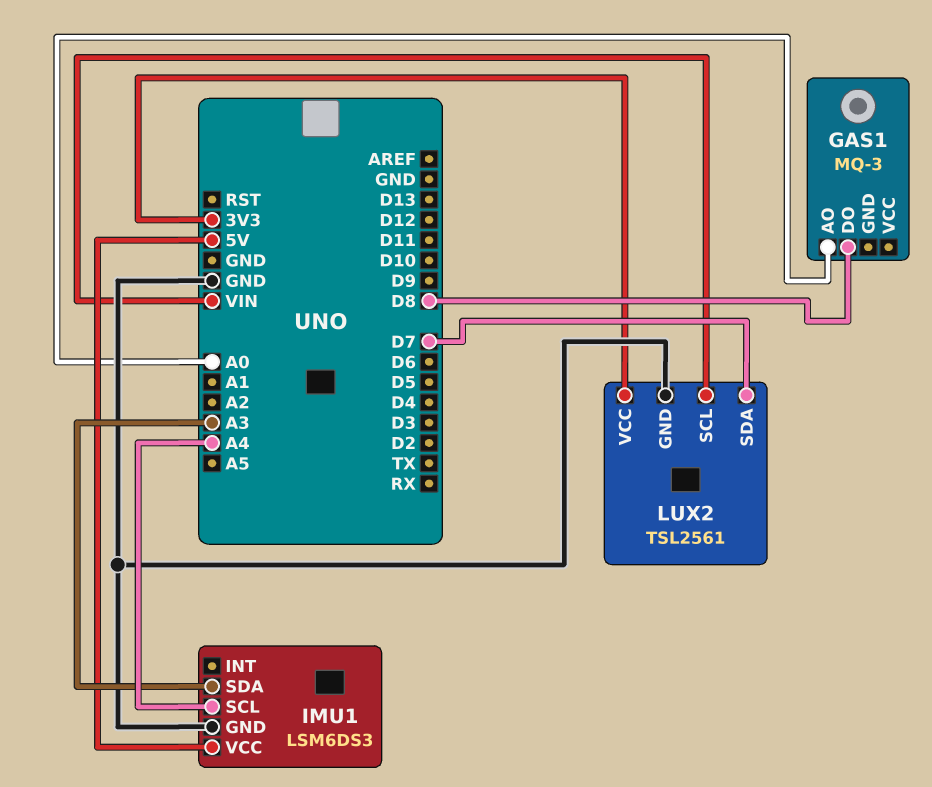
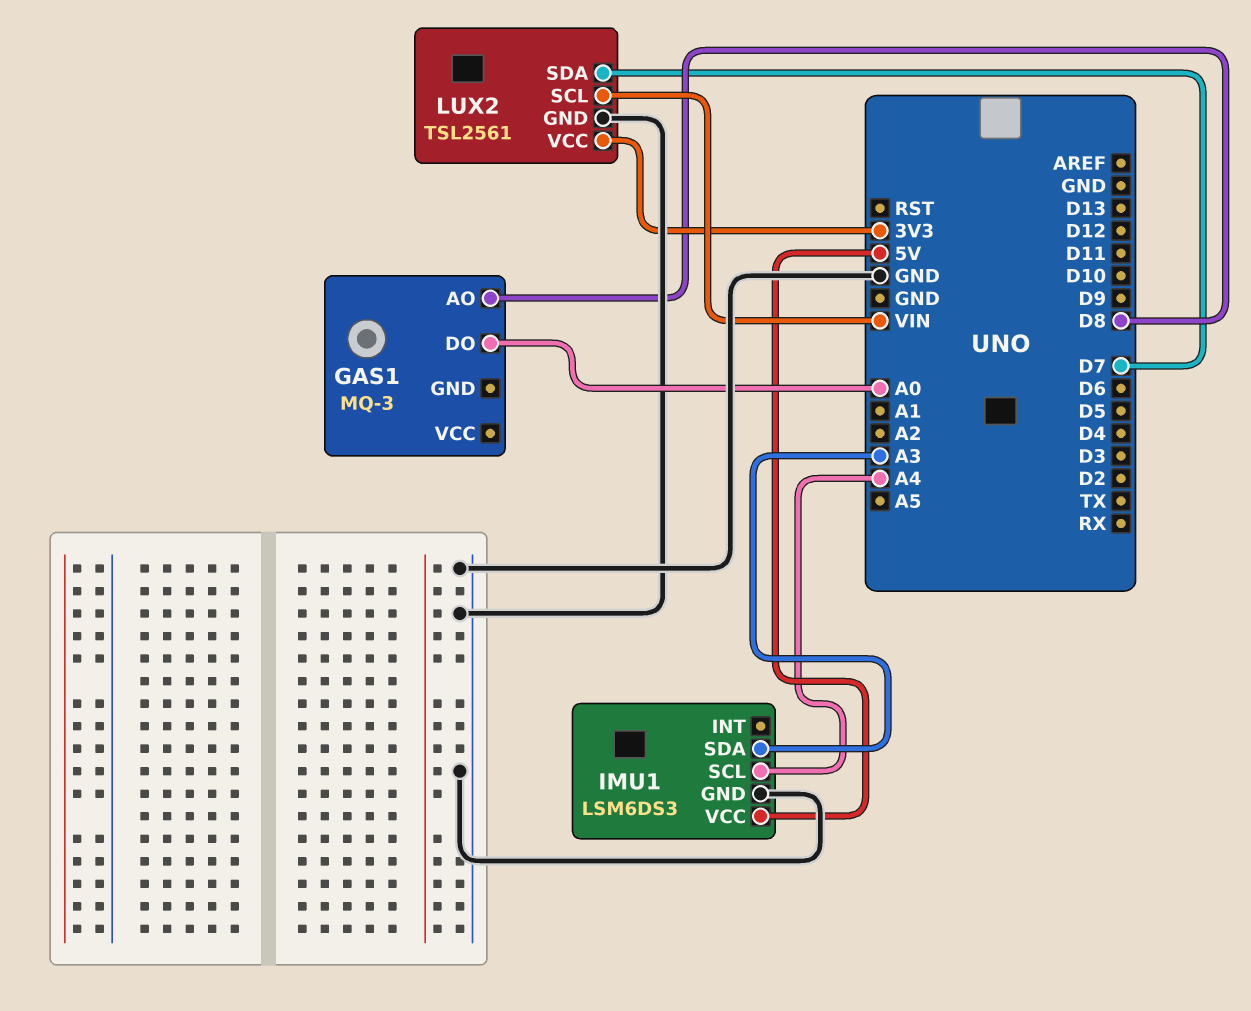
GAS1 pin AO: A0 -> D8
GAS1 pin DO: D8 -> A0

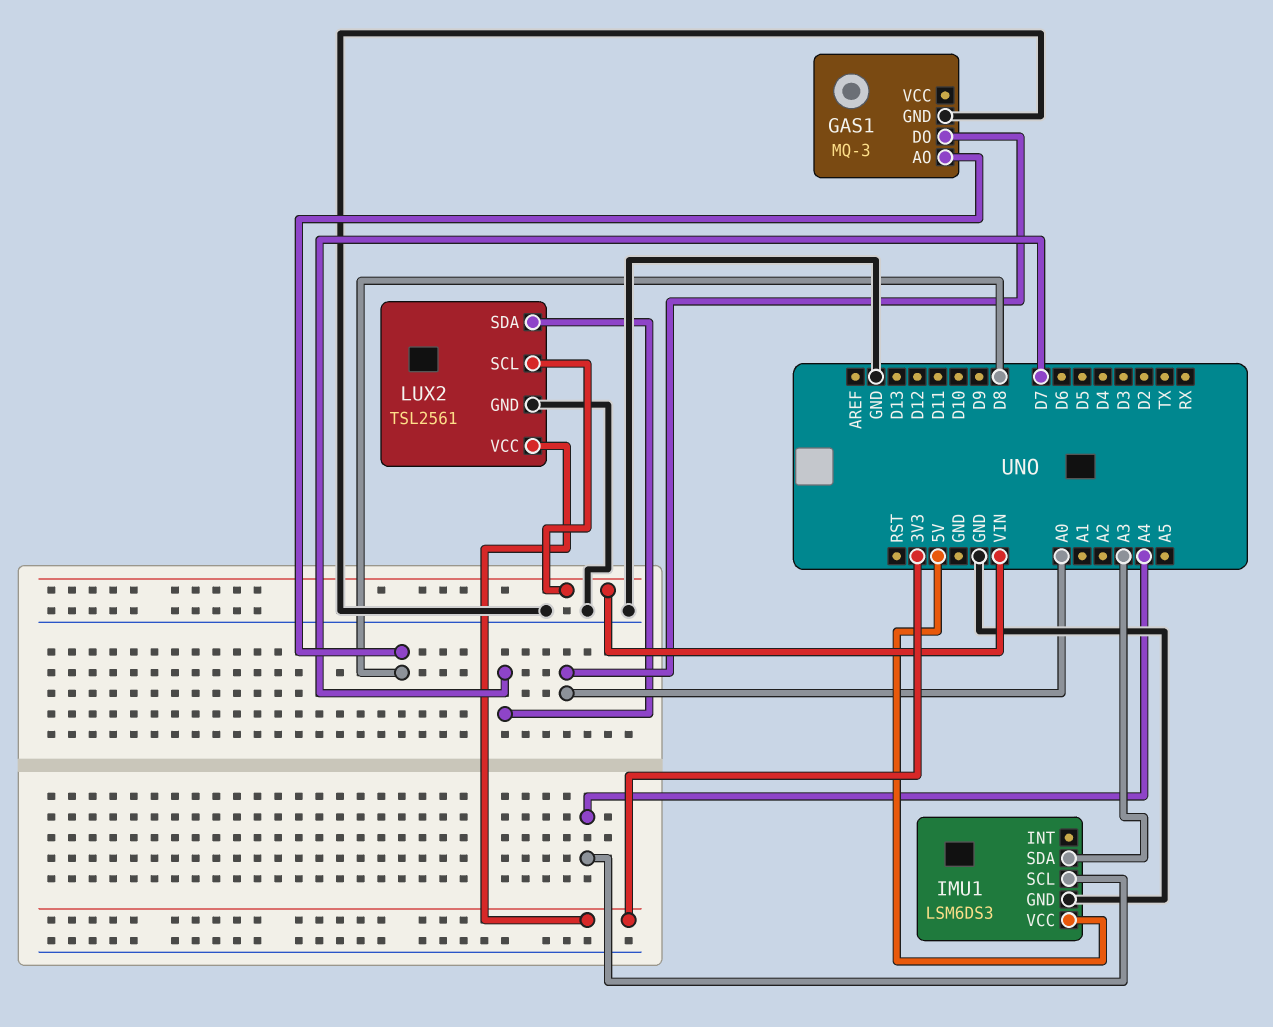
GAS1 pin GND: none -> GND

